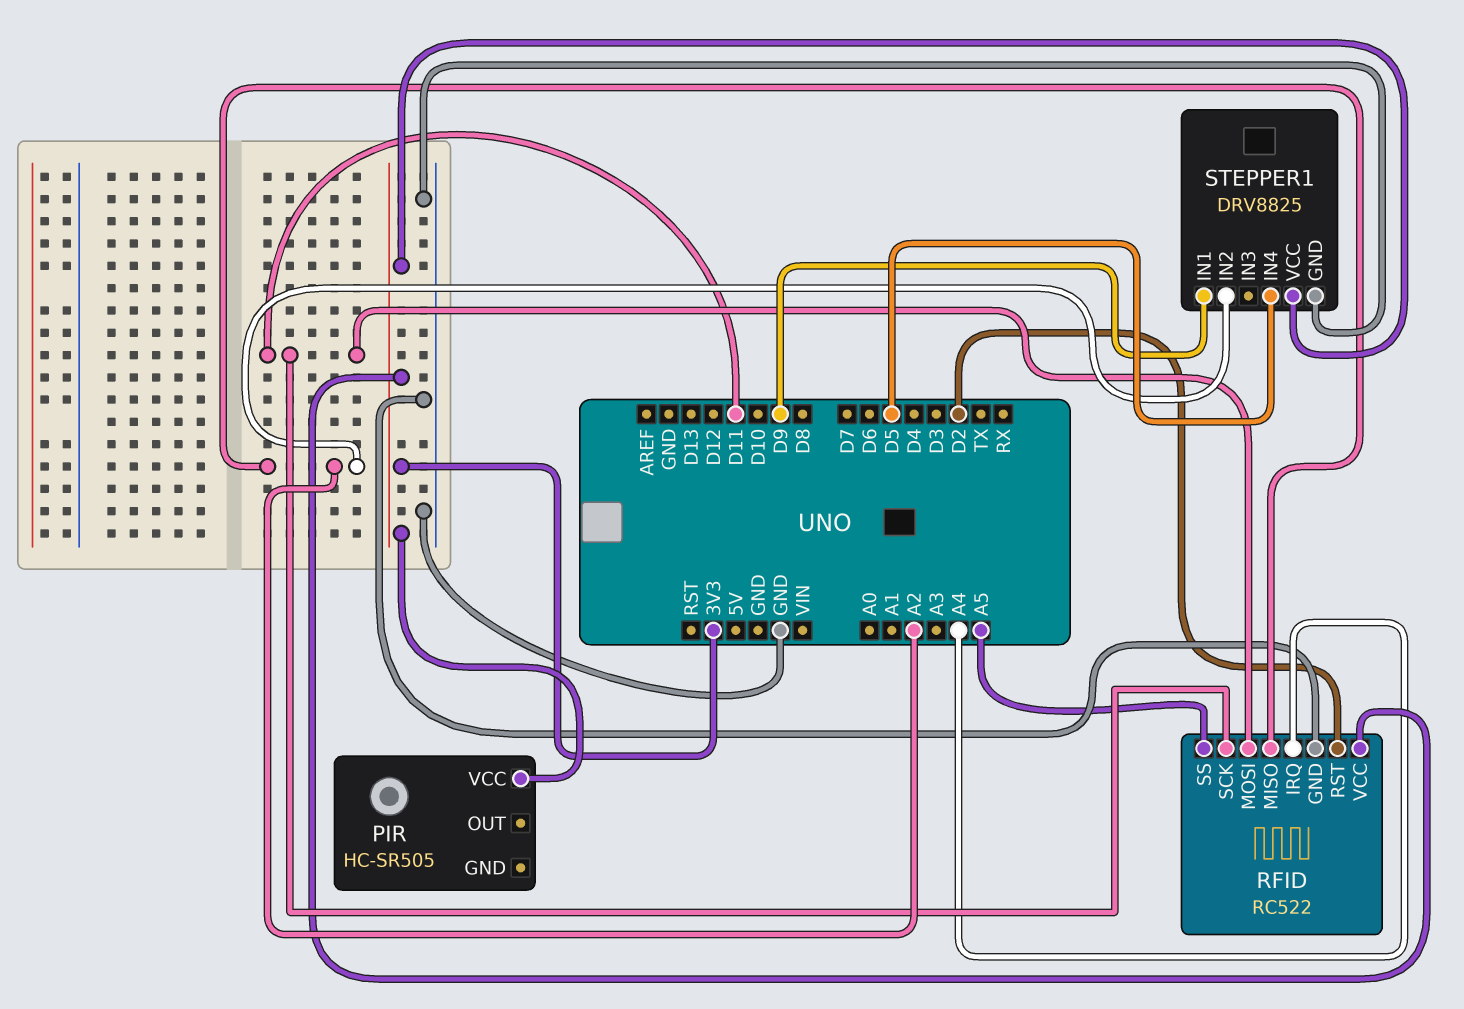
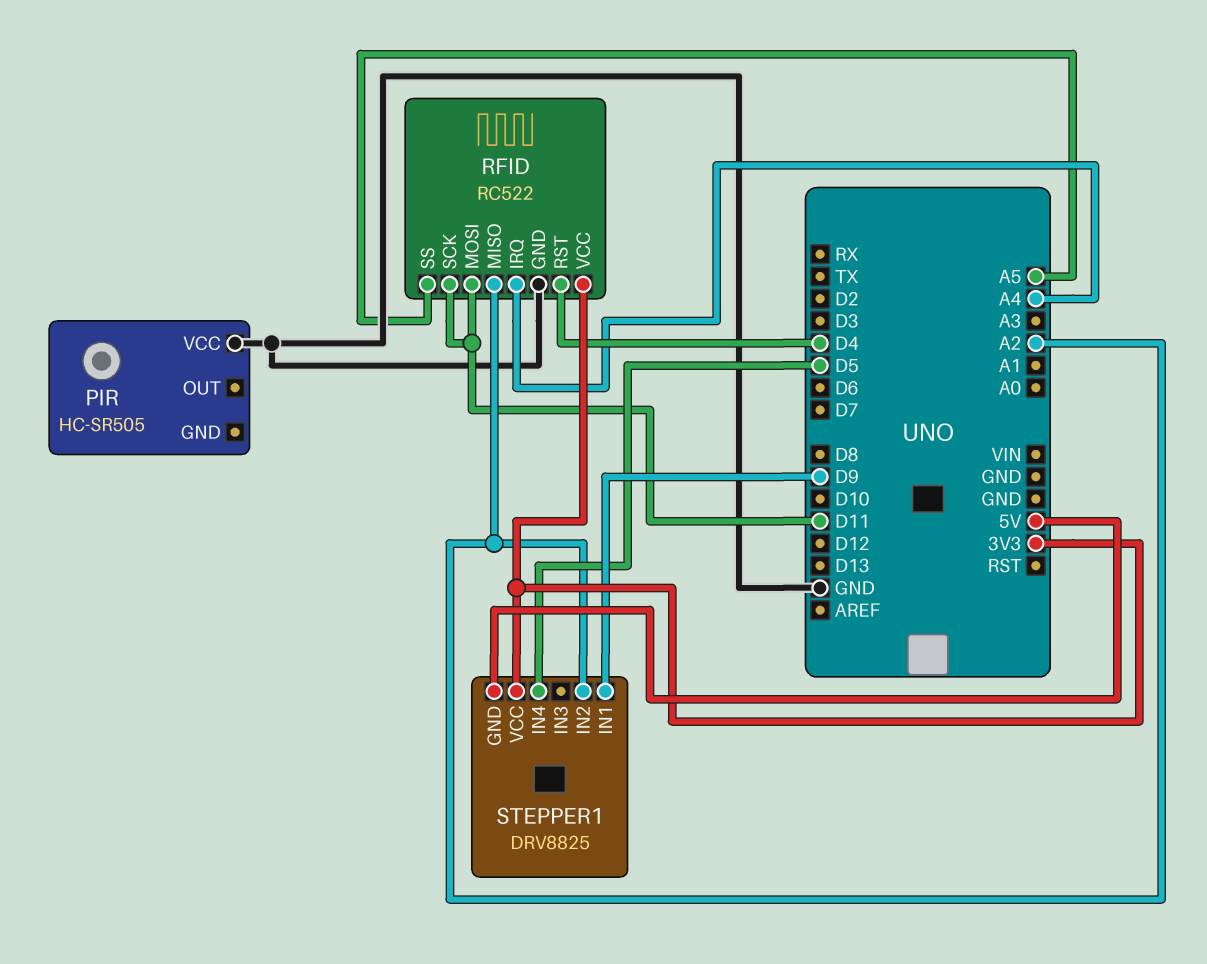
PIR pin VCC: 3V3 -> GND
RFID pin RST: D2 -> D4
STEPPER1 pin GND: GND -> 5V

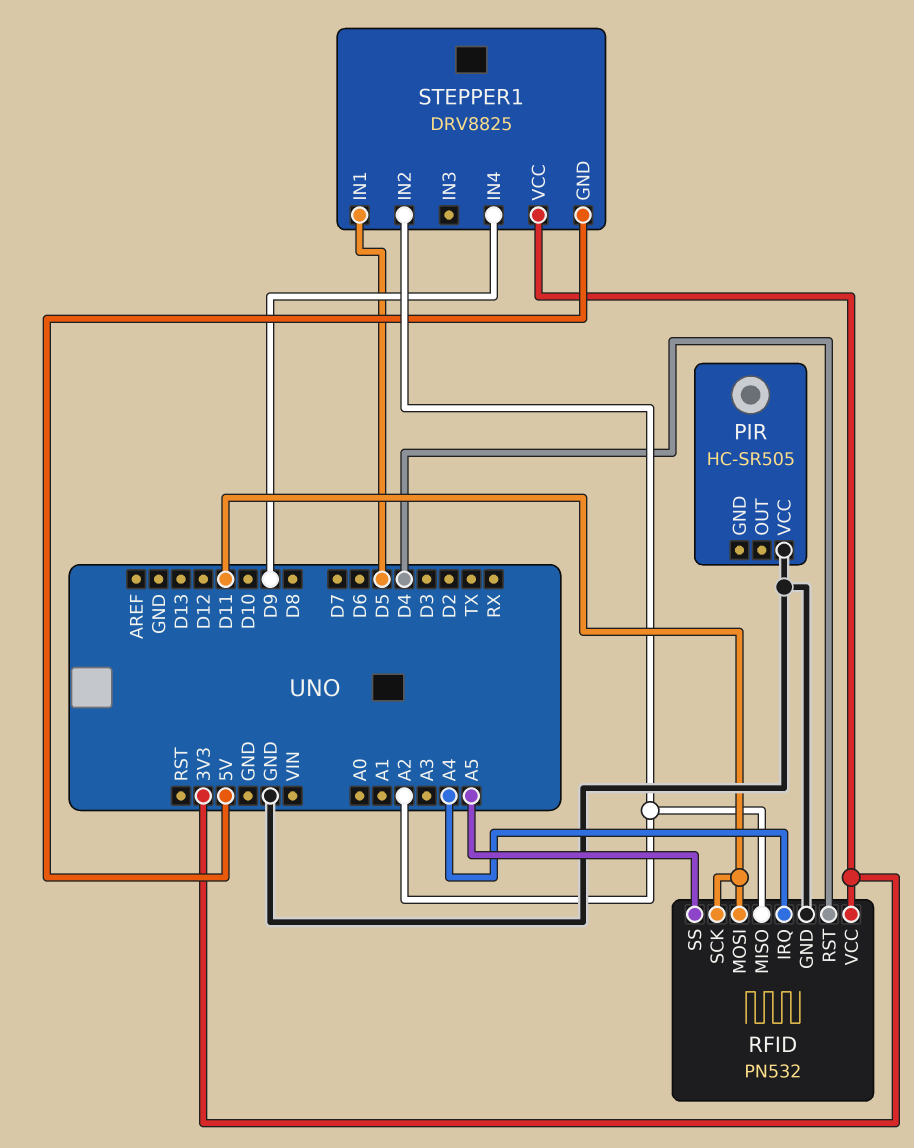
RFID: RC522 -> PN532
STEPPER1 pin IN1: D9 -> D5
STEPPER1 pin IN4: D5 -> D9

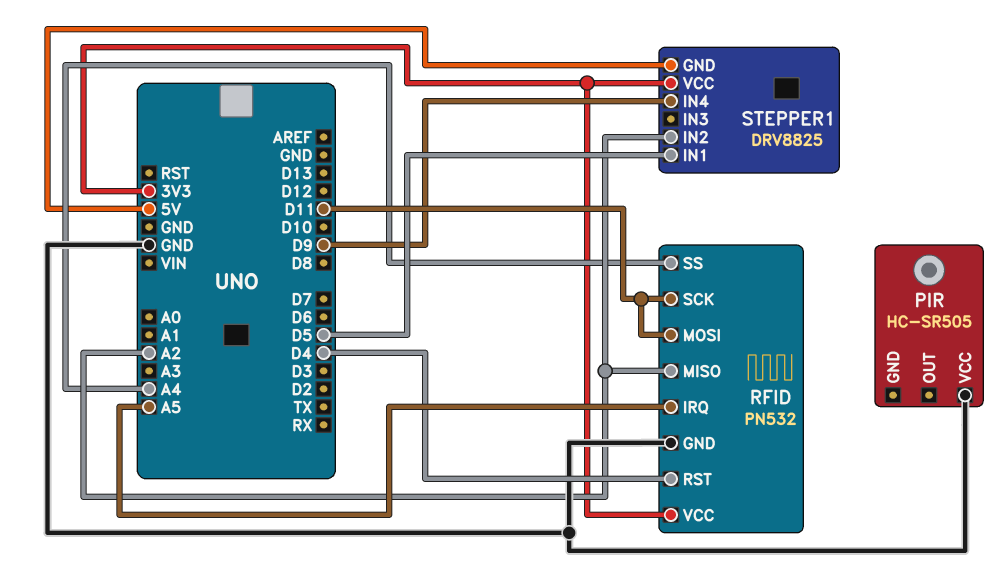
RFID pin IRQ: A4 -> A5
RFID pin SS: A5 -> A4

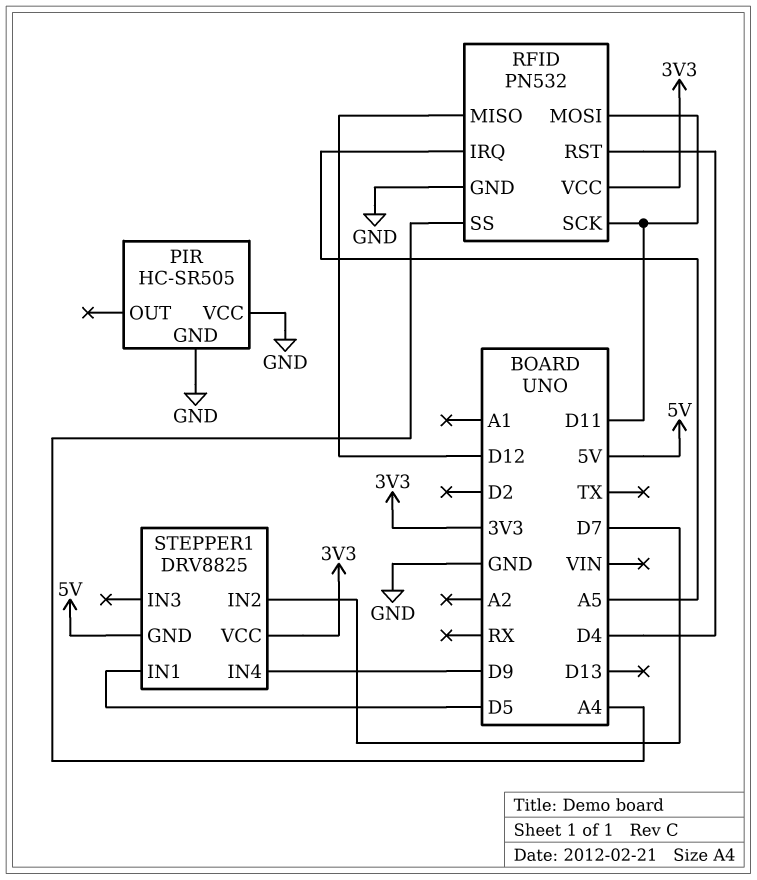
PIR pin GND: none -> GND
RFID pin MISO: A2 -> D12
STEPPER1 pin IN2: A2 -> D7

